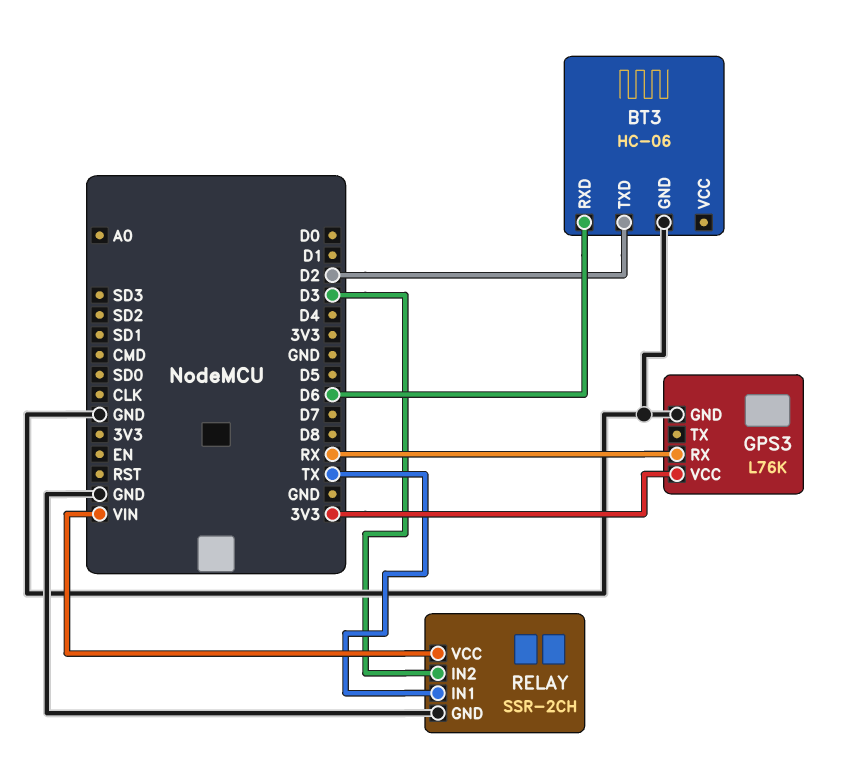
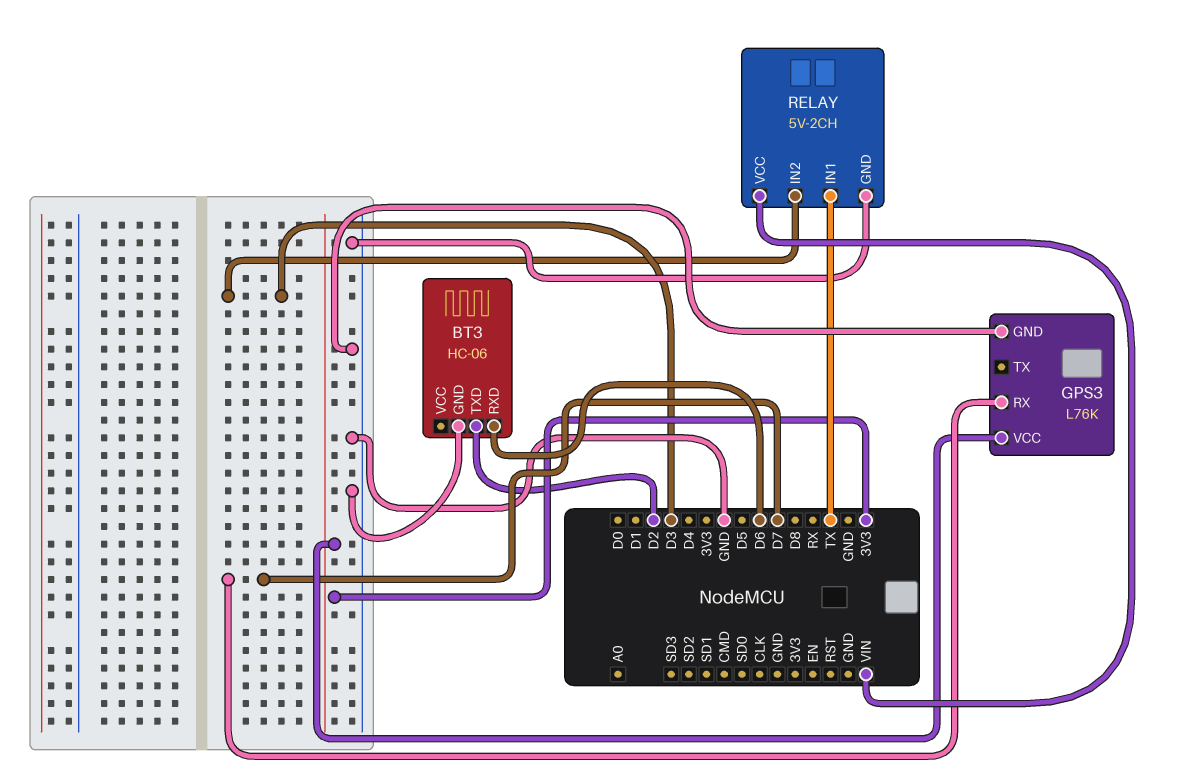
GPS3 pin RX: RX -> D7
RELAY: SSR-2CH -> 5V-2CH

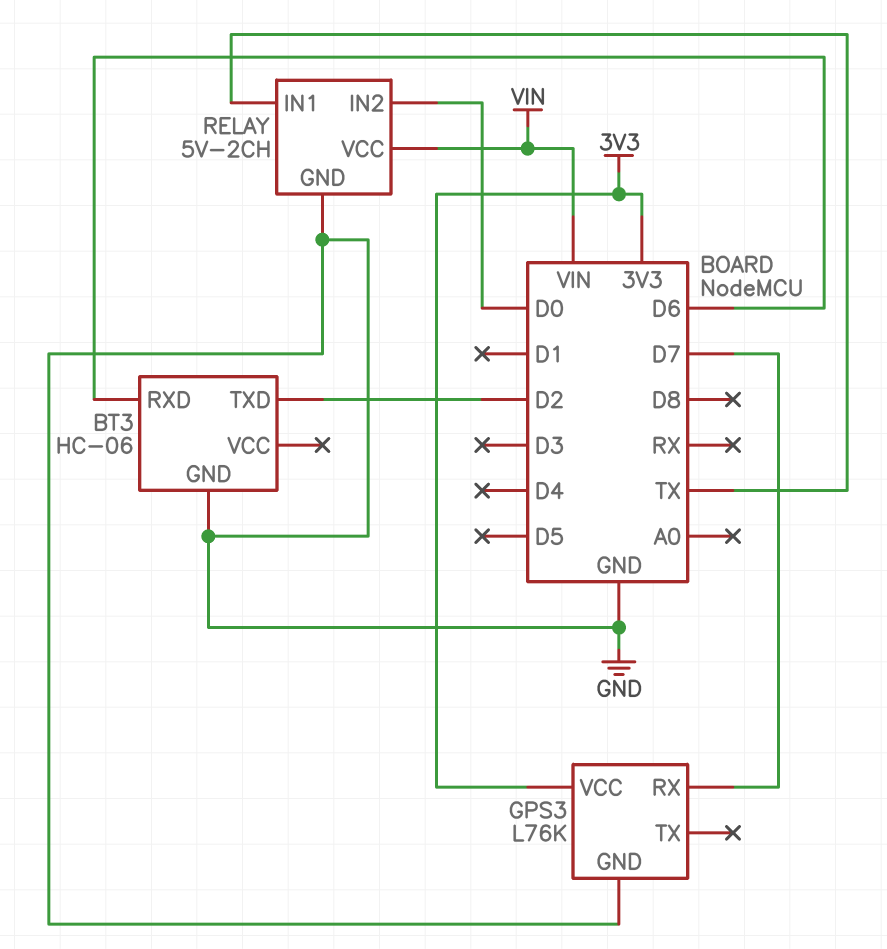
RELAY pin IN2: D3 -> D0

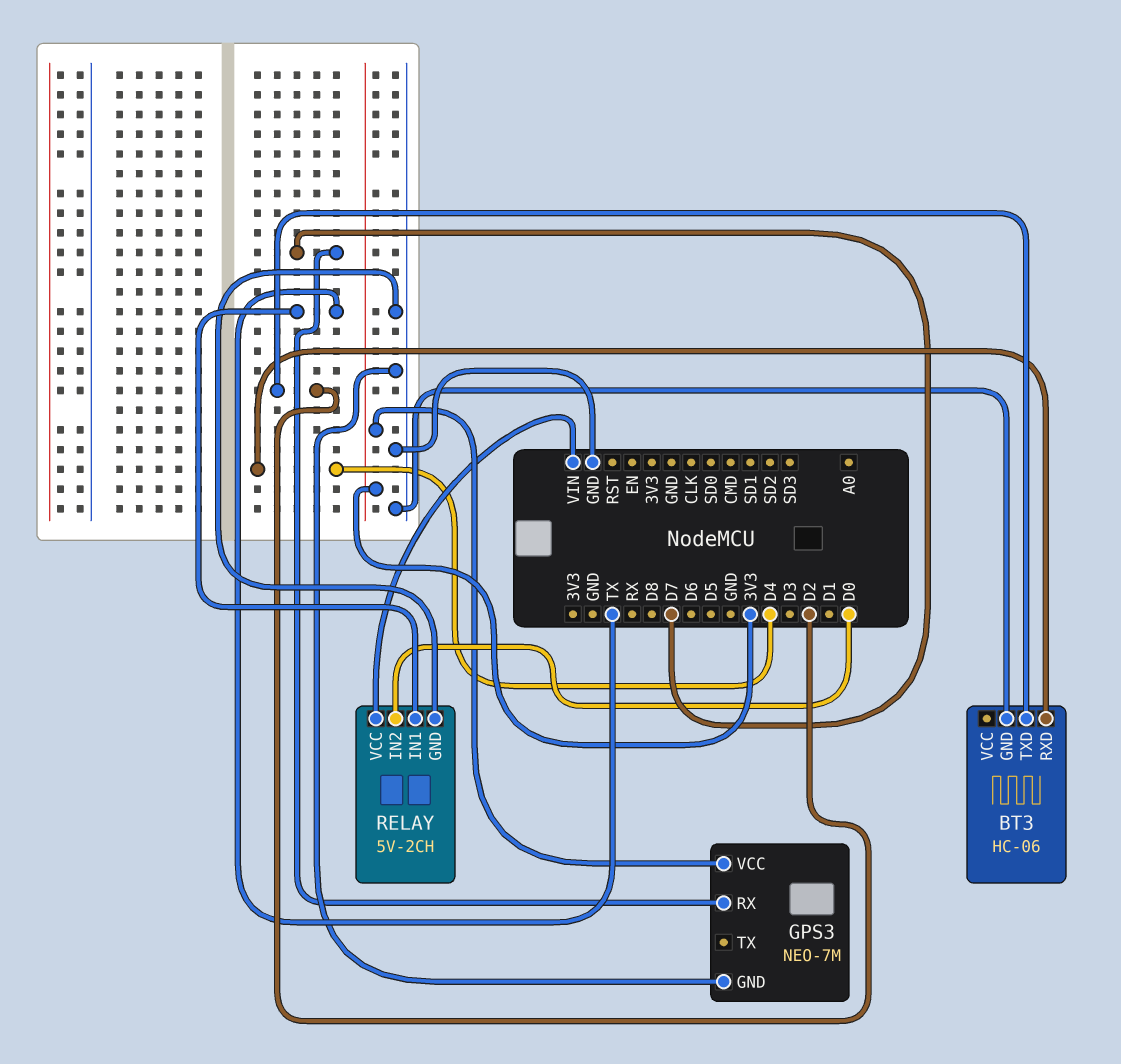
BT3 pin RXD: D6 -> D4
GPS3: L76K -> NEO-7M

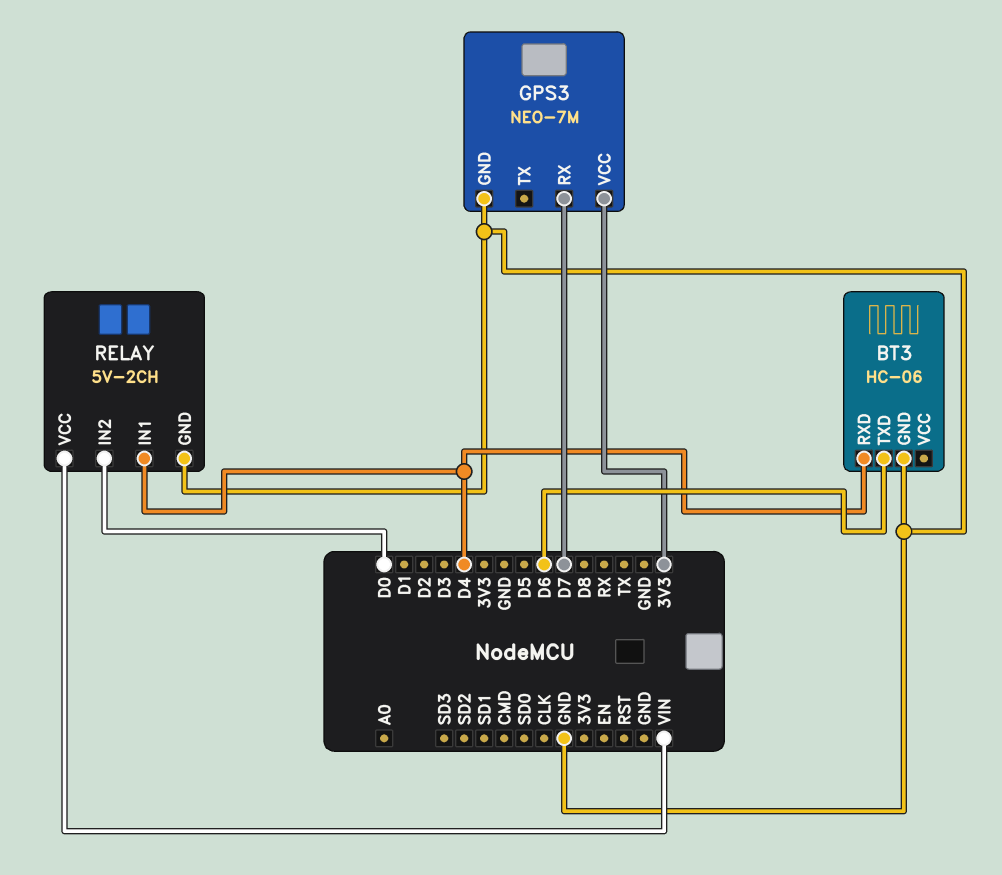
BT3 pin TXD: D2 -> D6
RELAY pin IN1: TX -> D4

